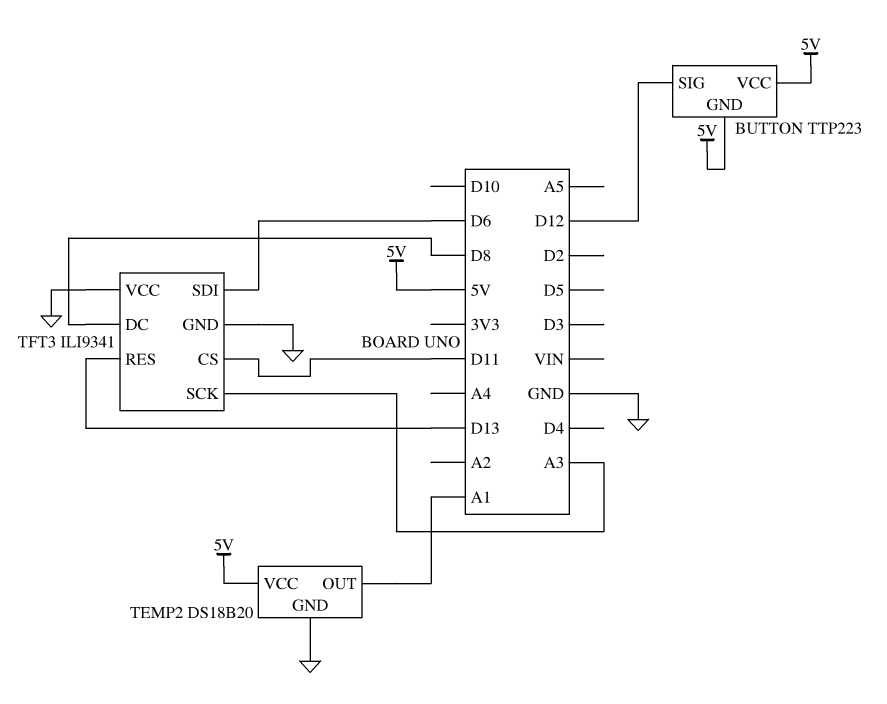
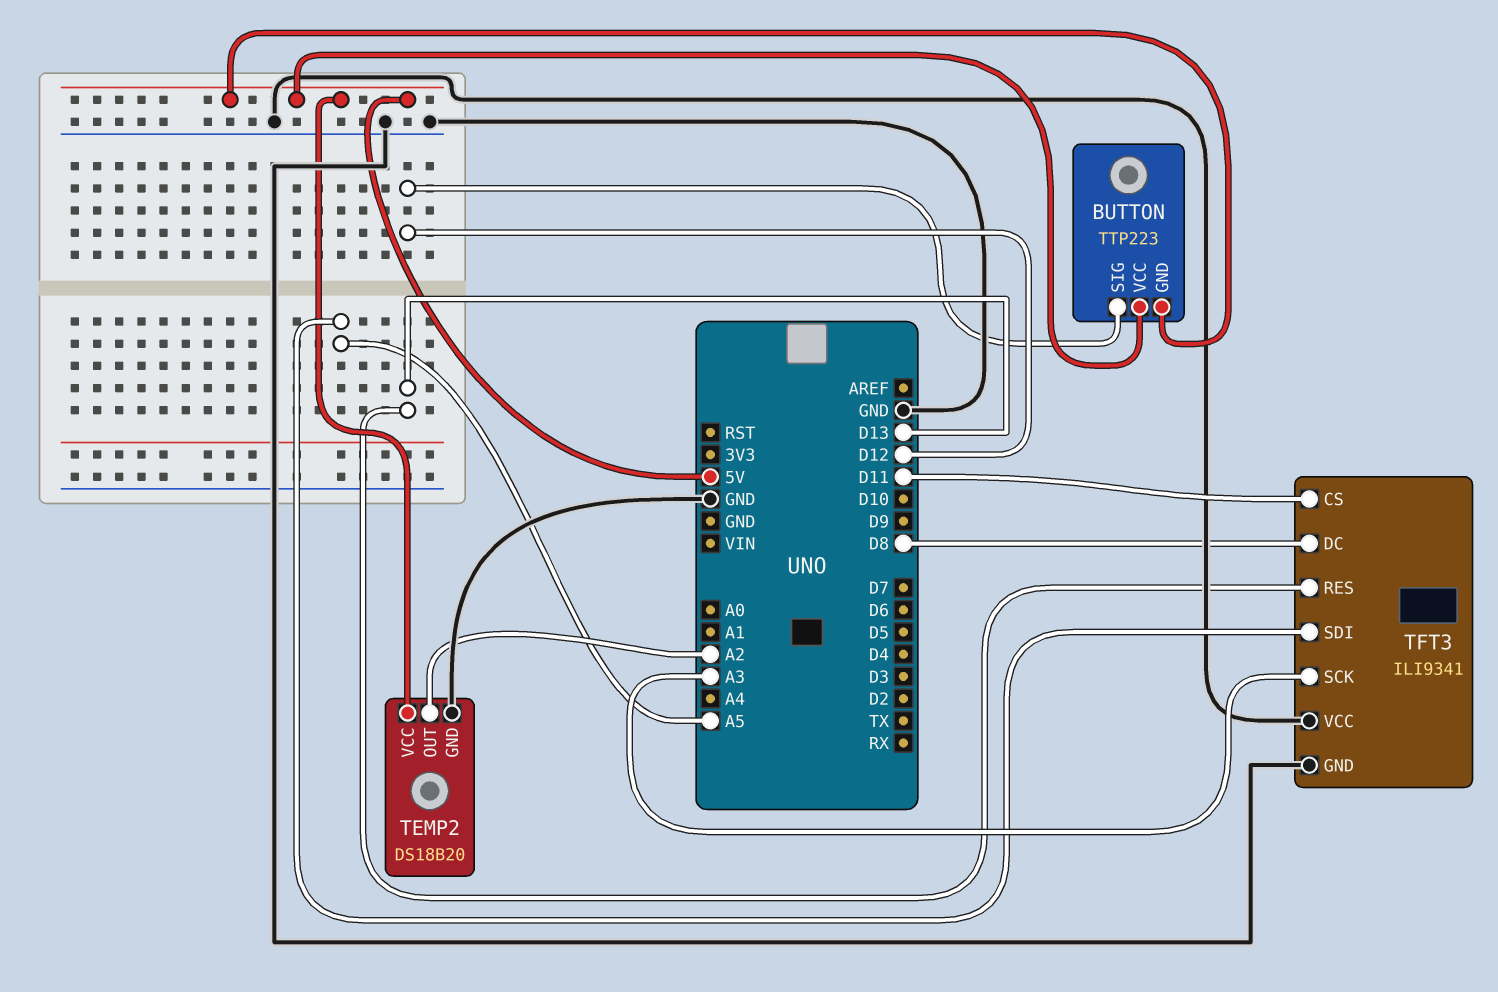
TEMP2 pin OUT: A1 -> A2
TFT3 pin SDI: D6 -> A5

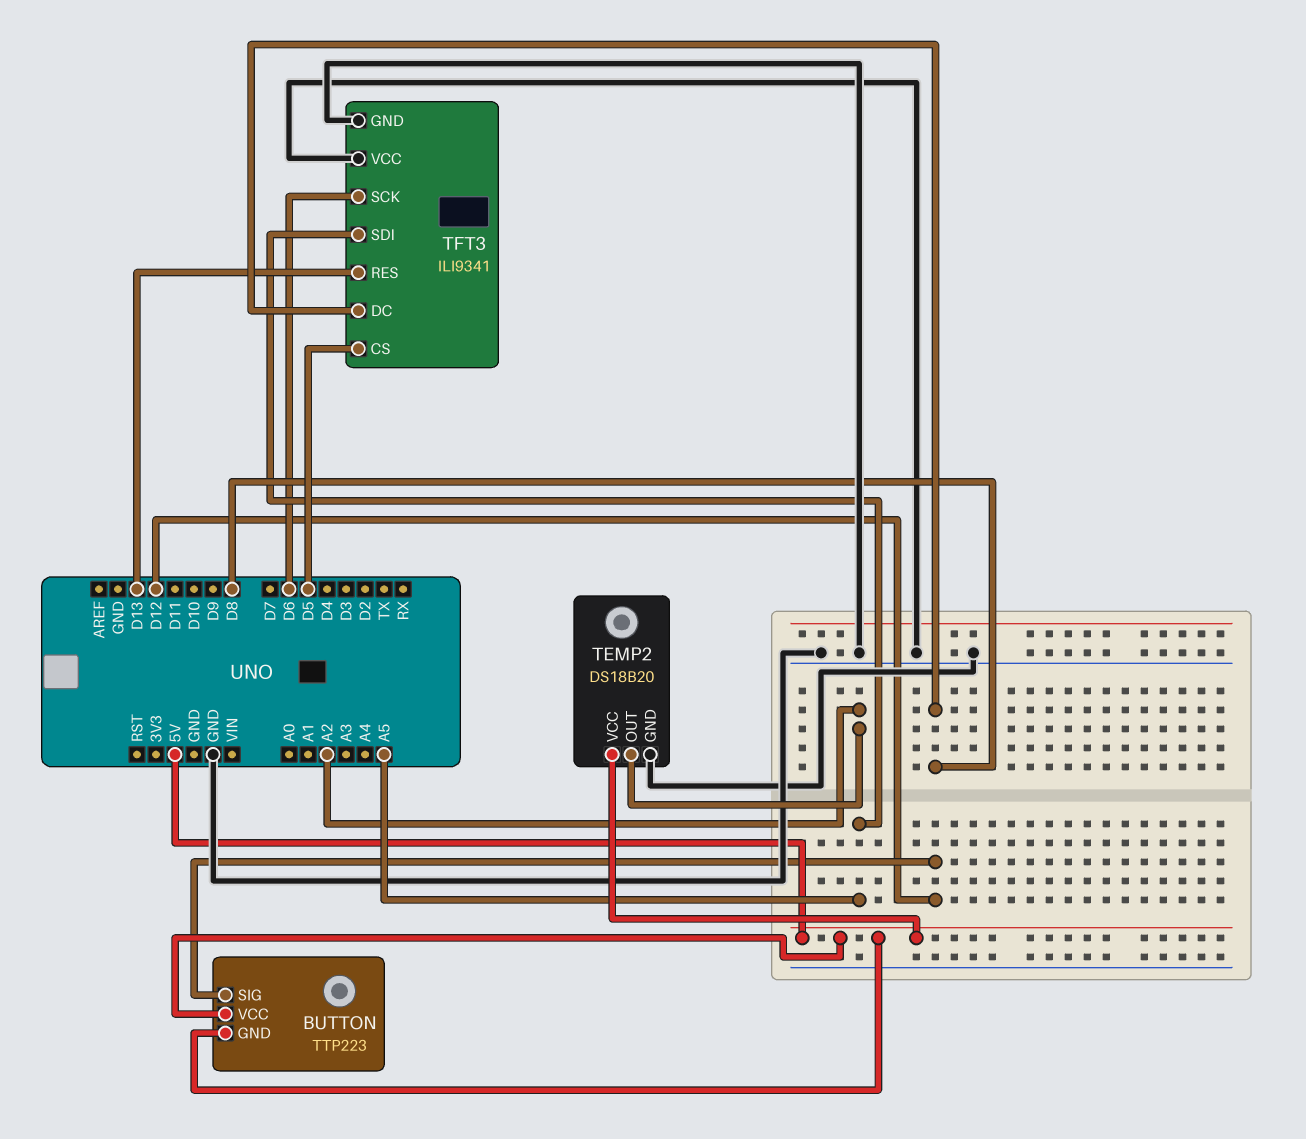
TFT3 pin CS: D11 -> D5
TFT3 pin SCK: A3 -> D6

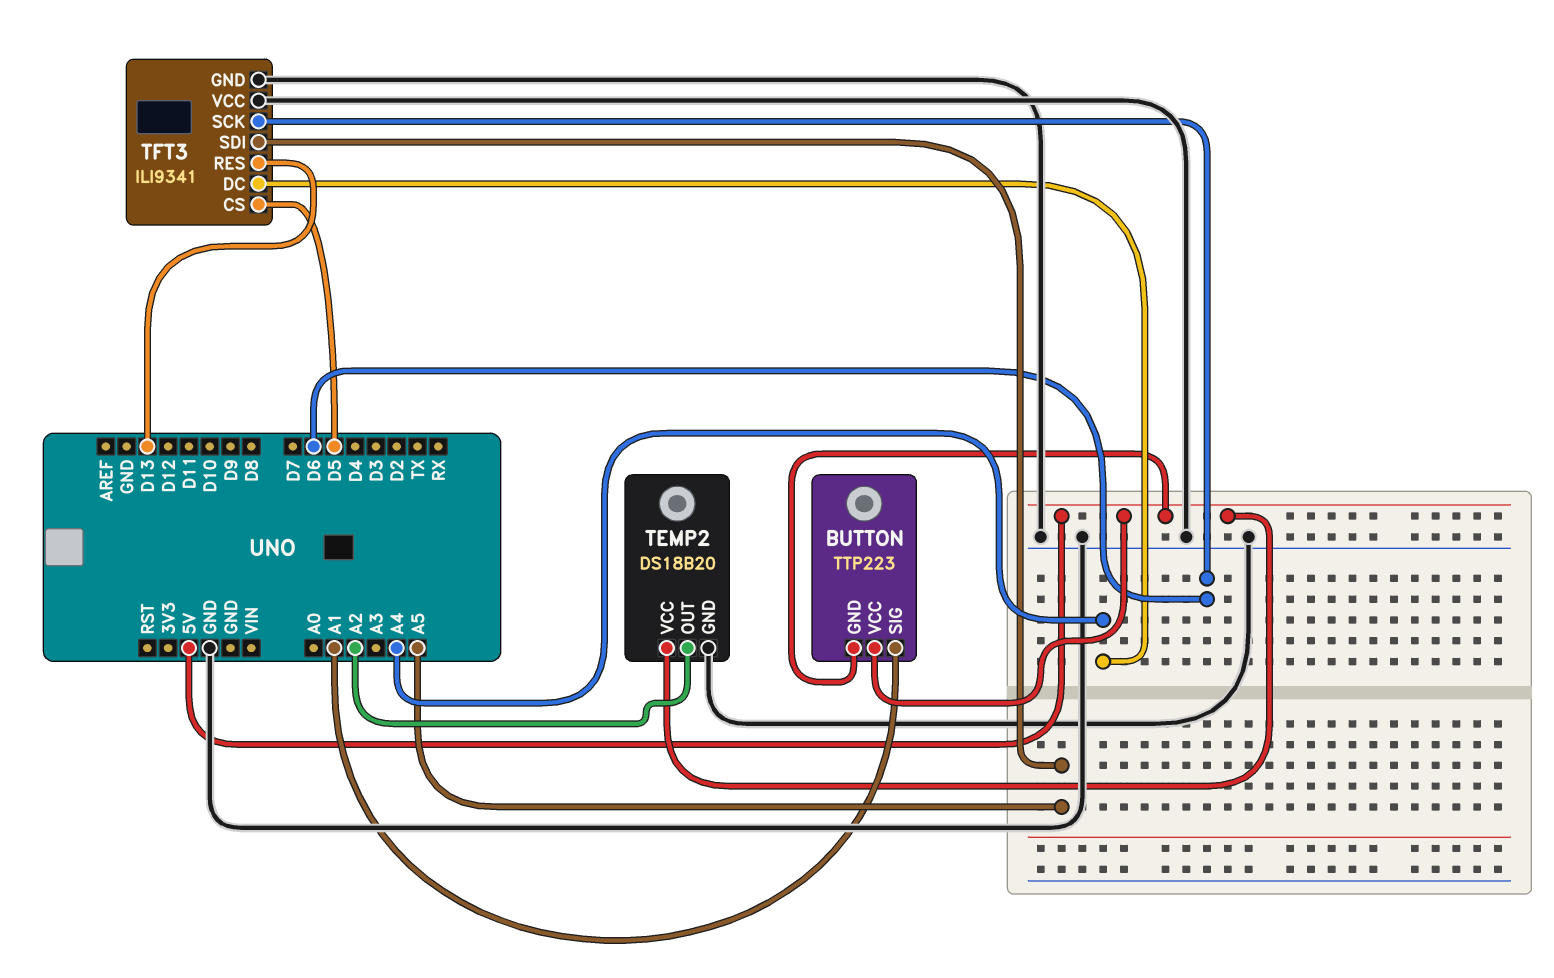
BUTTON pin SIG: D12 -> A1
TFT3 pin DC: D8 -> A4

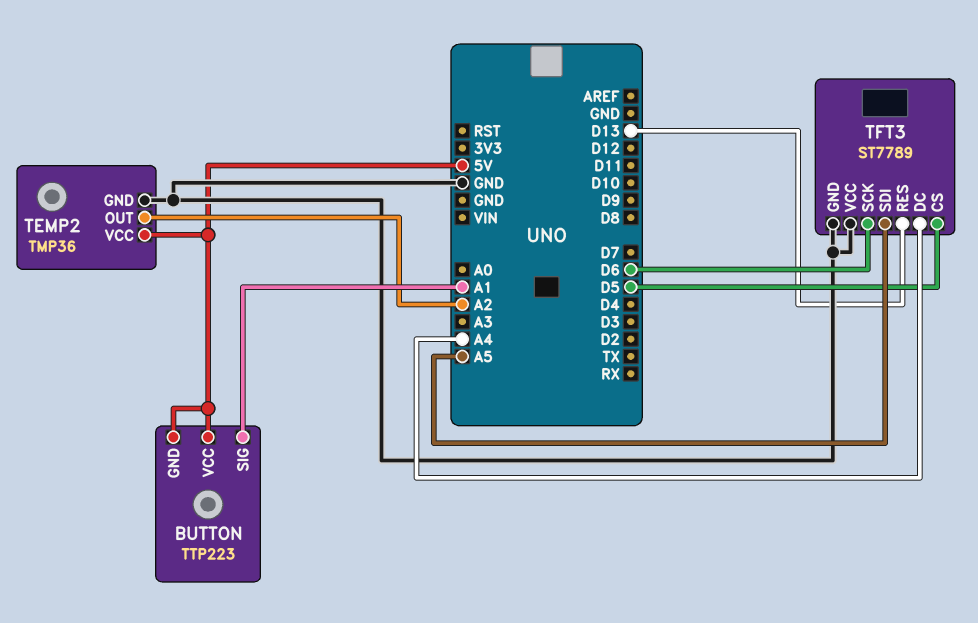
TEMP2: DS18B20 -> TMP36
TFT3: ILI9341 -> ST7789

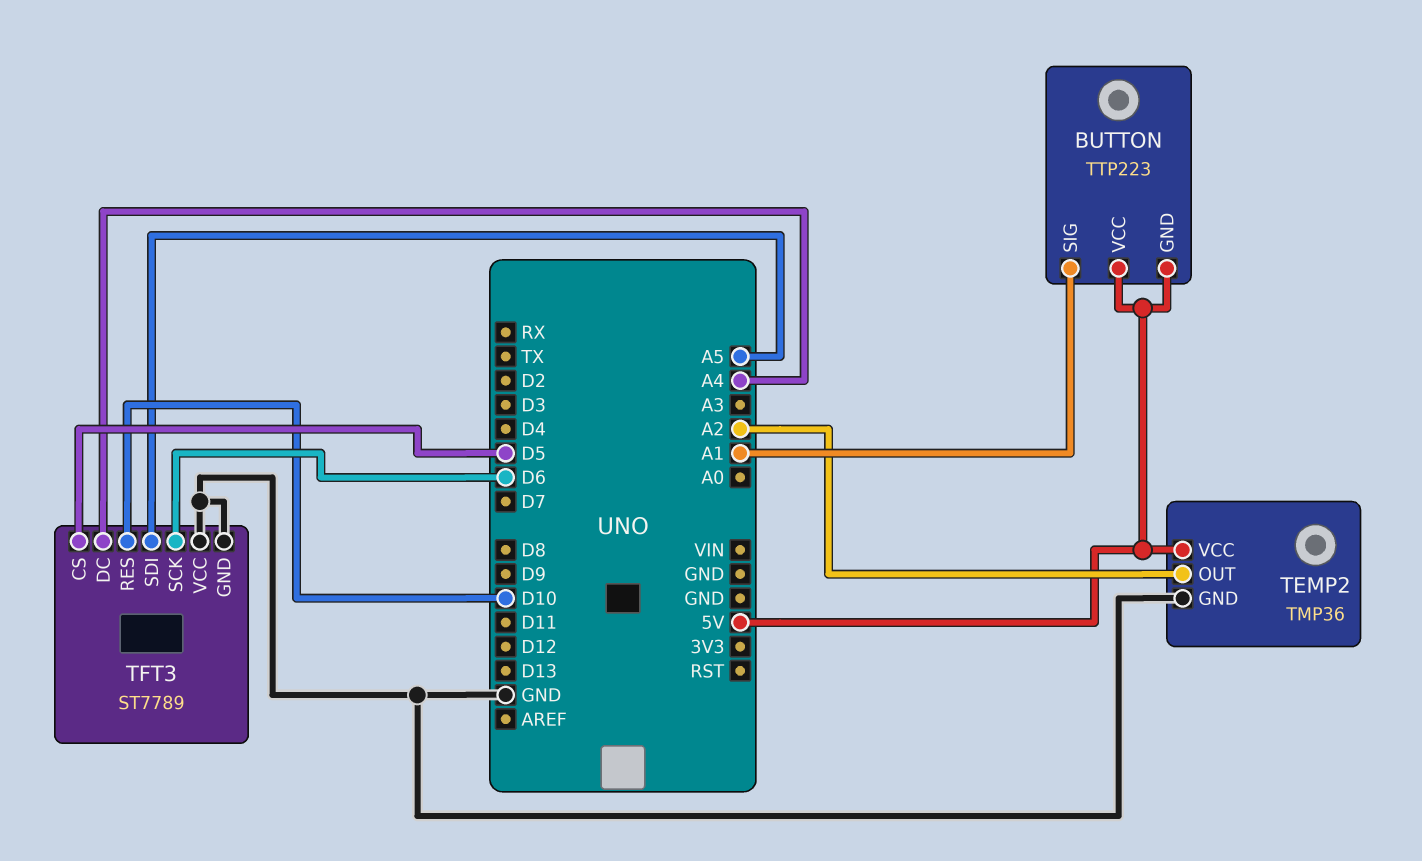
TFT3 pin RES: D13 -> D10

